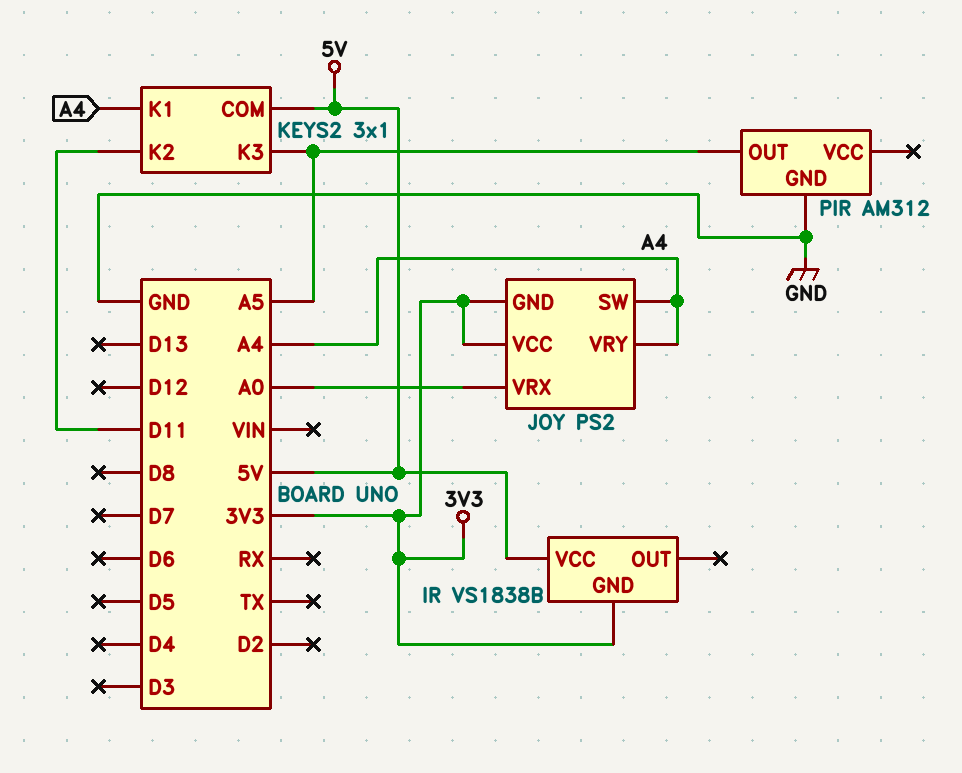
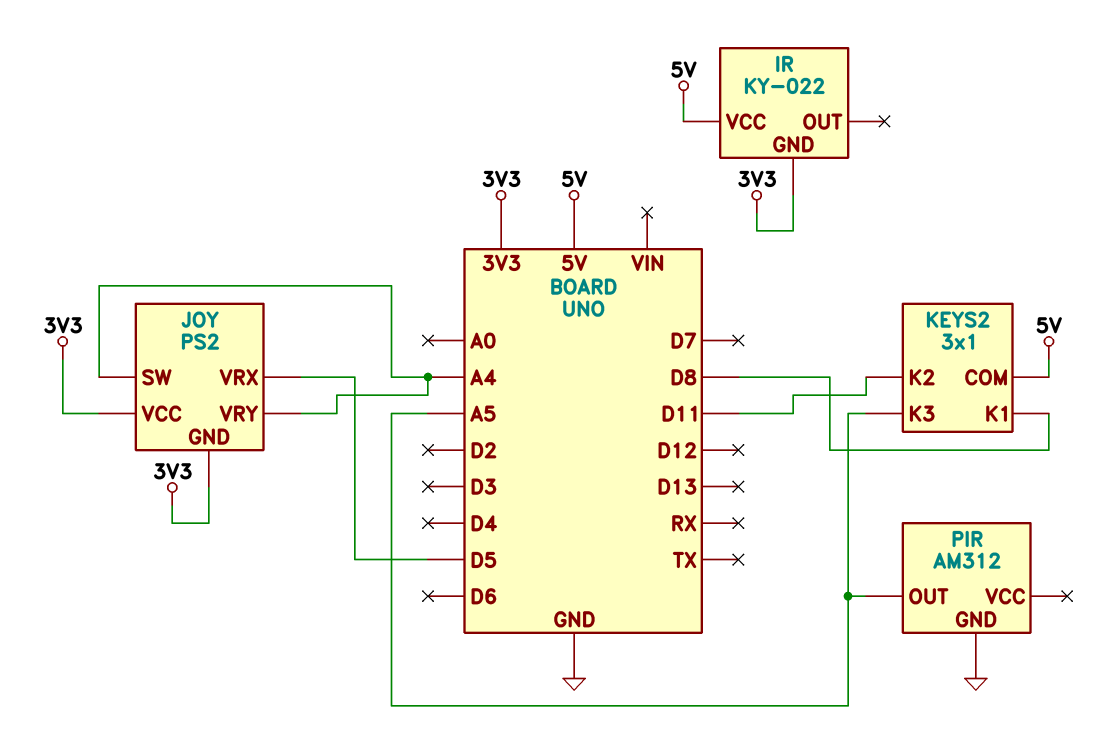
IR: VS1838B -> KY-022
JOY pin VRX: A0 -> D5
KEYS2 pin K1: A4 -> D8

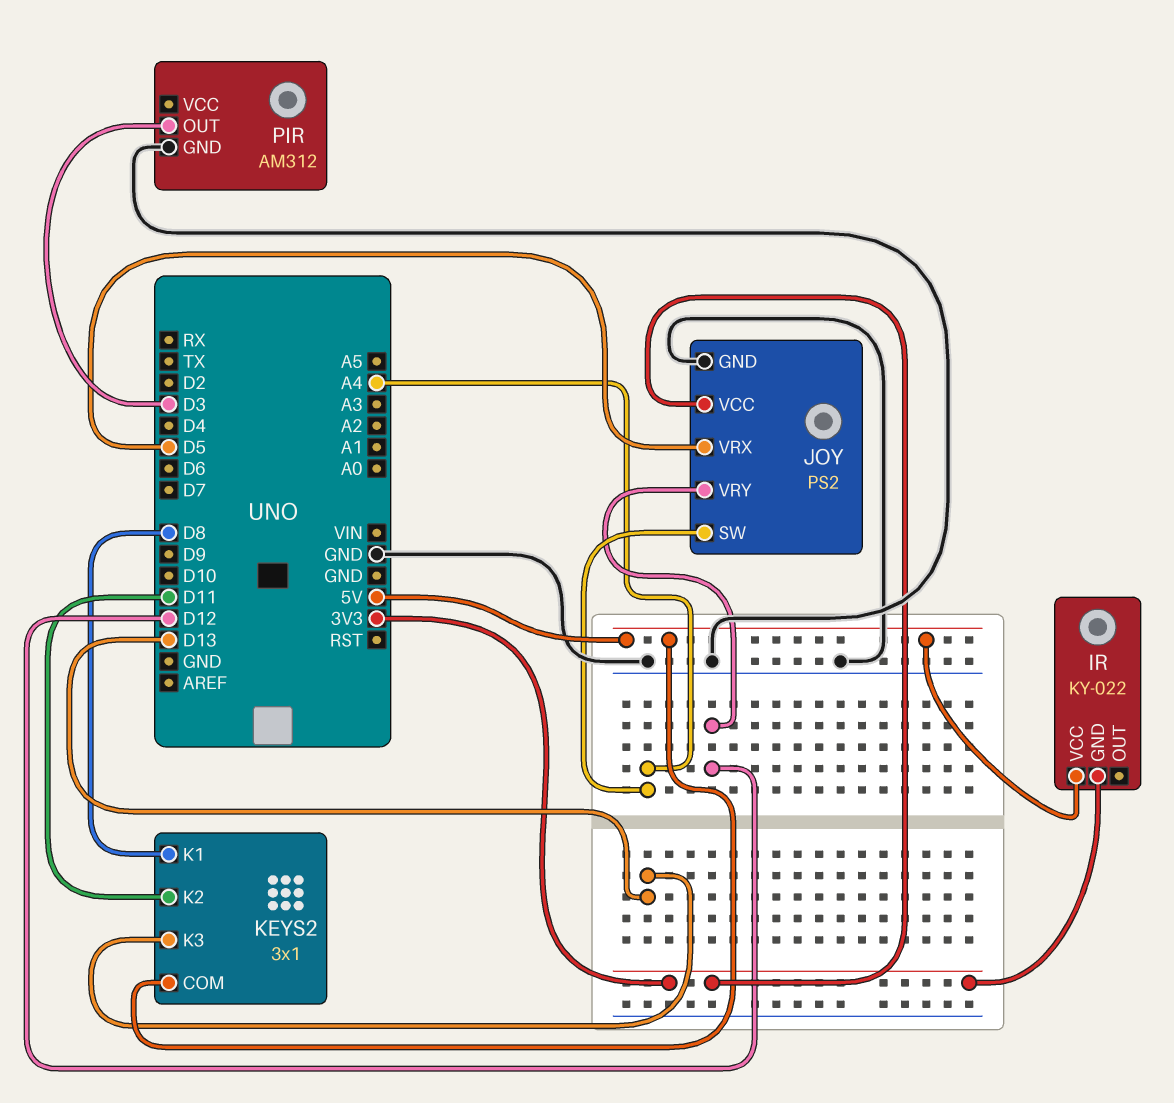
JOY pin GND: 3V3 -> GND
JOY pin VRY: A4 -> D12
KEYS2 pin K3: A5 -> D13
PIR pin OUT: A5 -> D3

